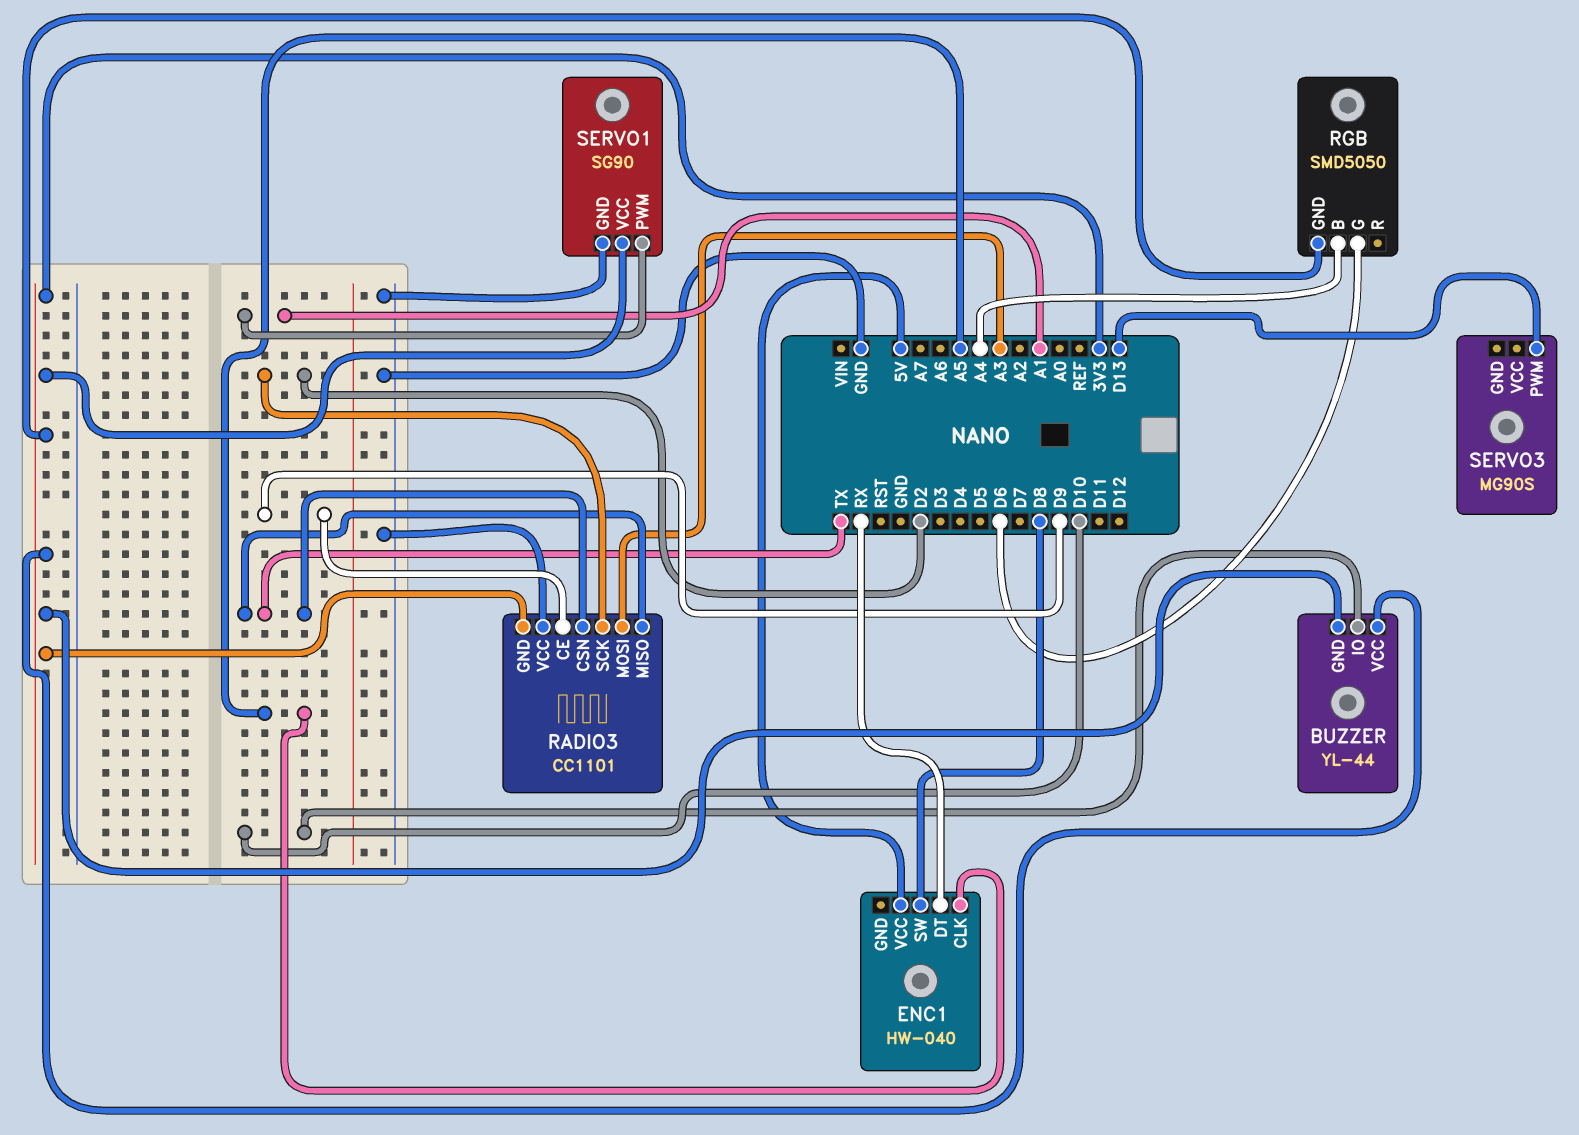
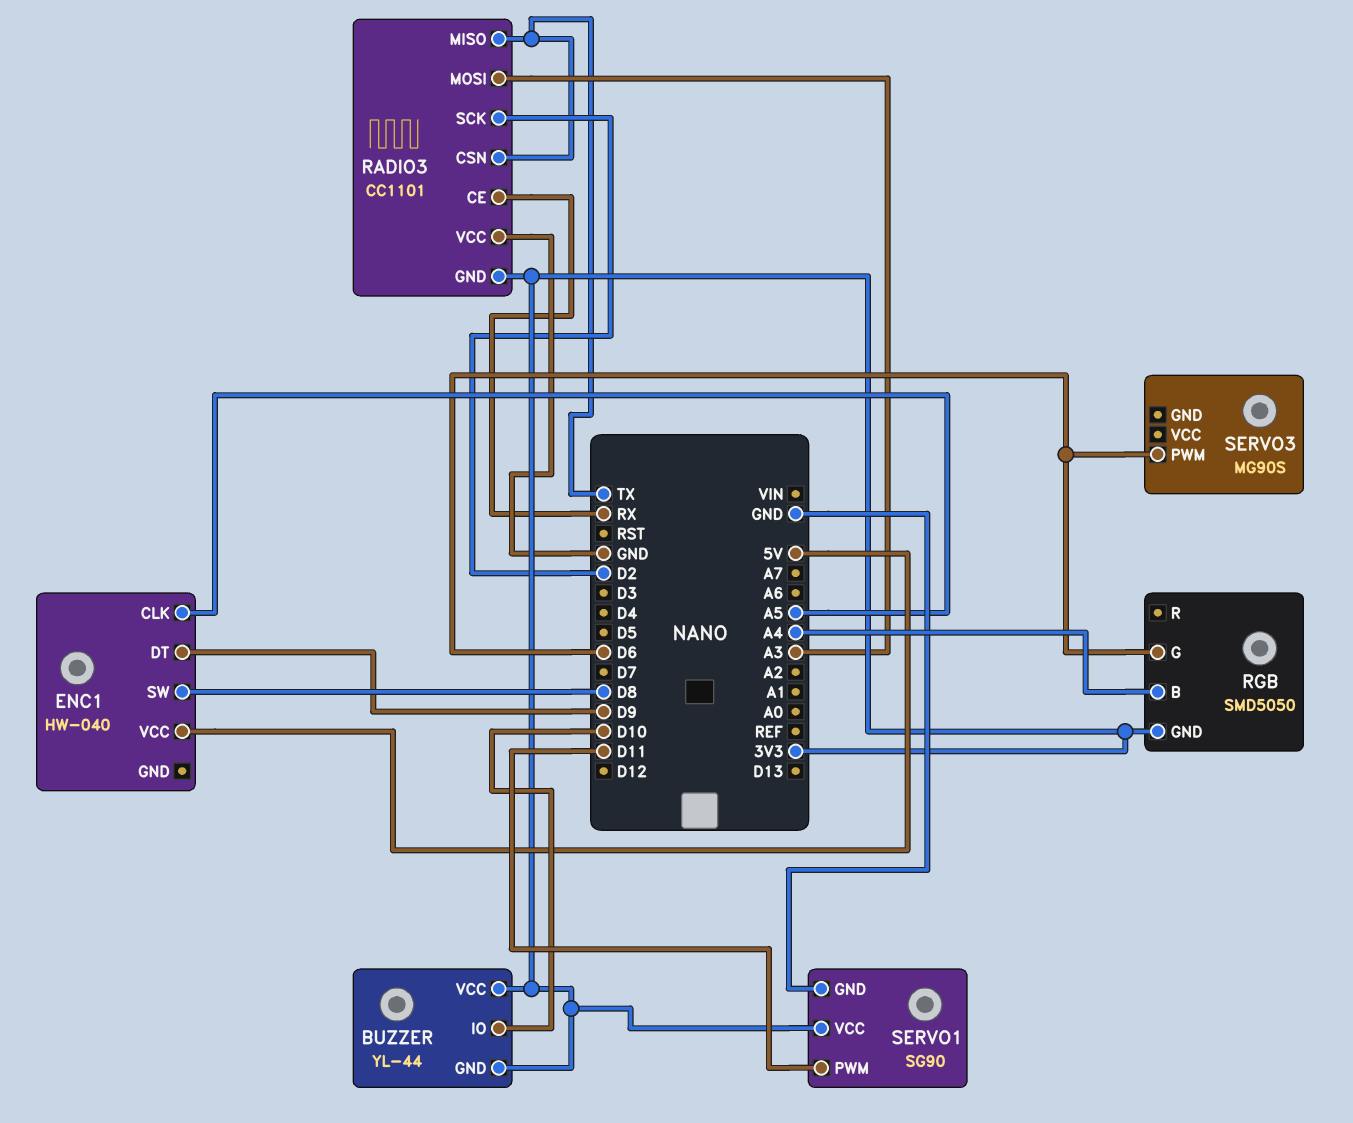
ENC1 pin DT: RX -> D9
RADIO3 pin CE: D9 -> RX
SERVO1 pin PWM: A1 -> D11
SERVO3 pin PWM: D13 -> D6

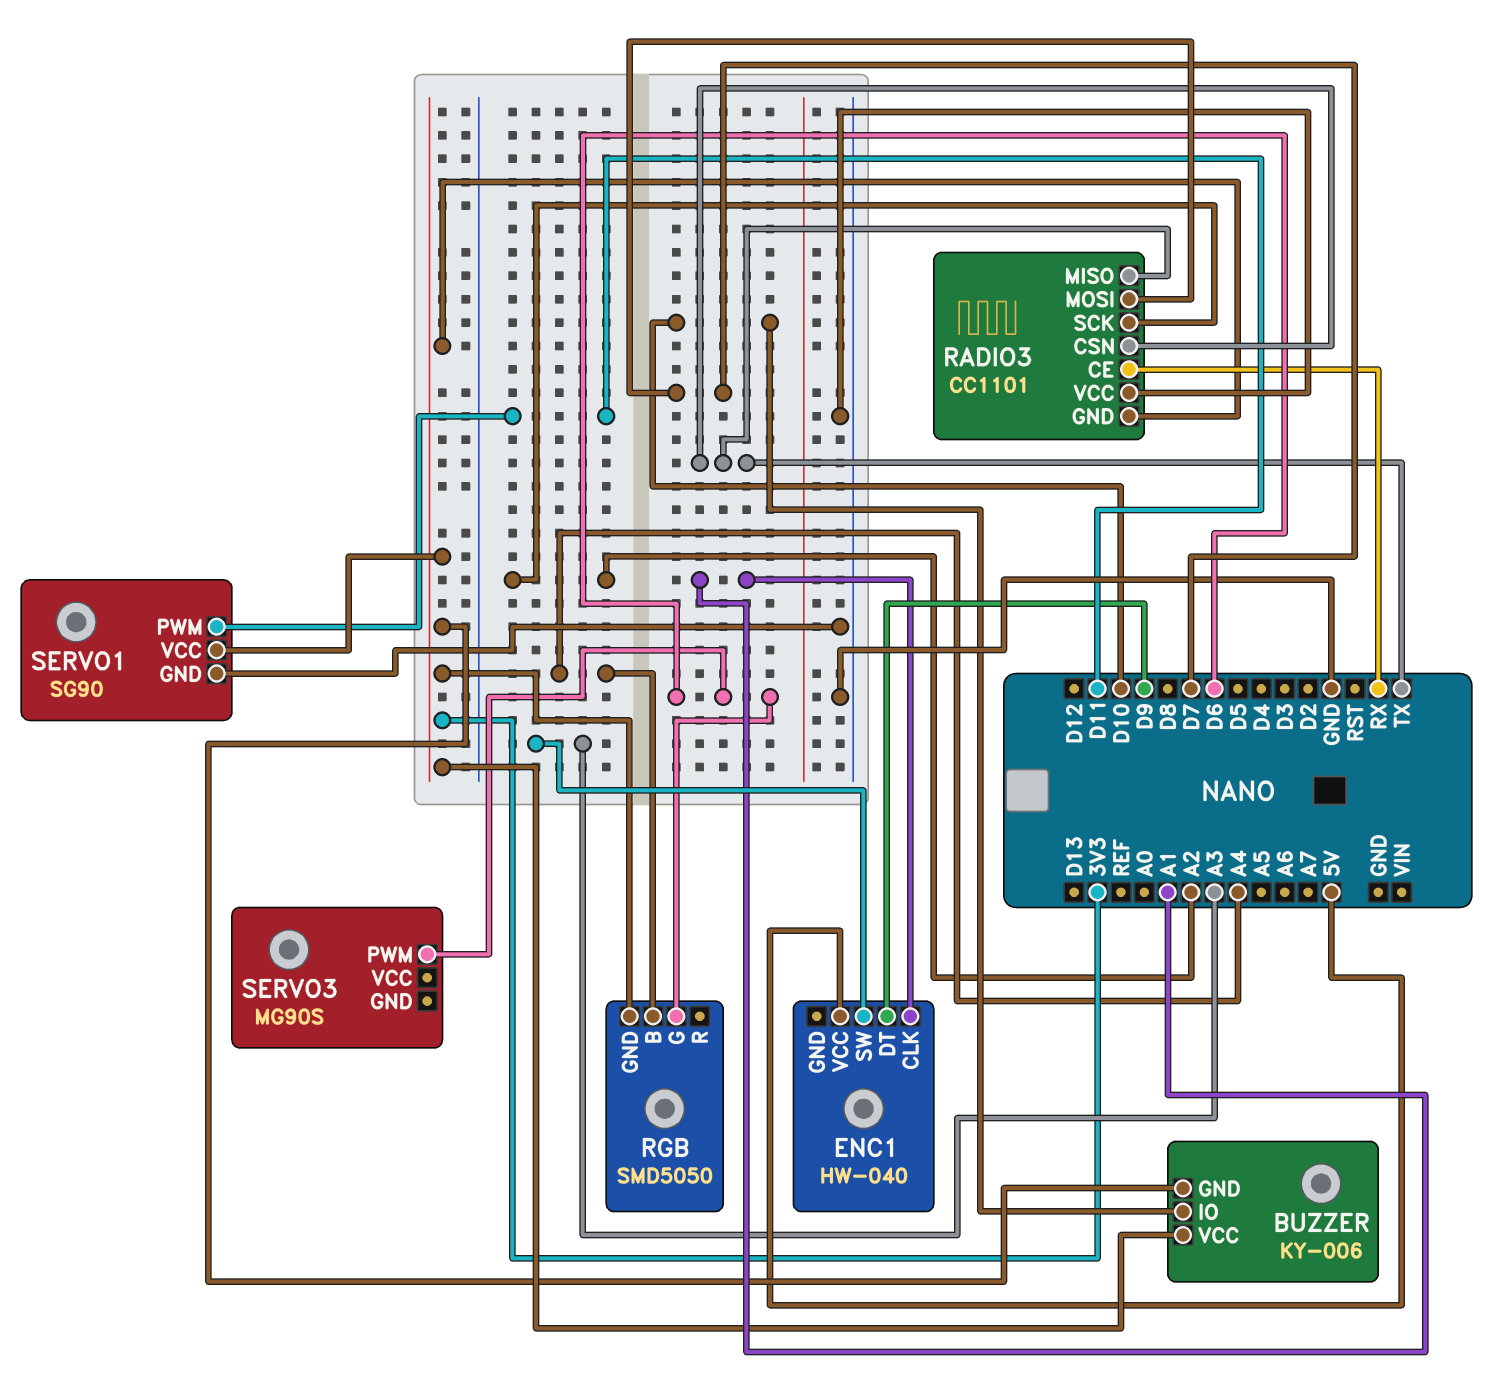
BUZZER: YL-44 -> KY-006
ENC1 pin CLK: A5 -> A1
ENC1 pin SW: D8 -> A3
RADIO3 pin MOSI: A3 -> D7
RADIO3 pin SCK: D2 -> A2

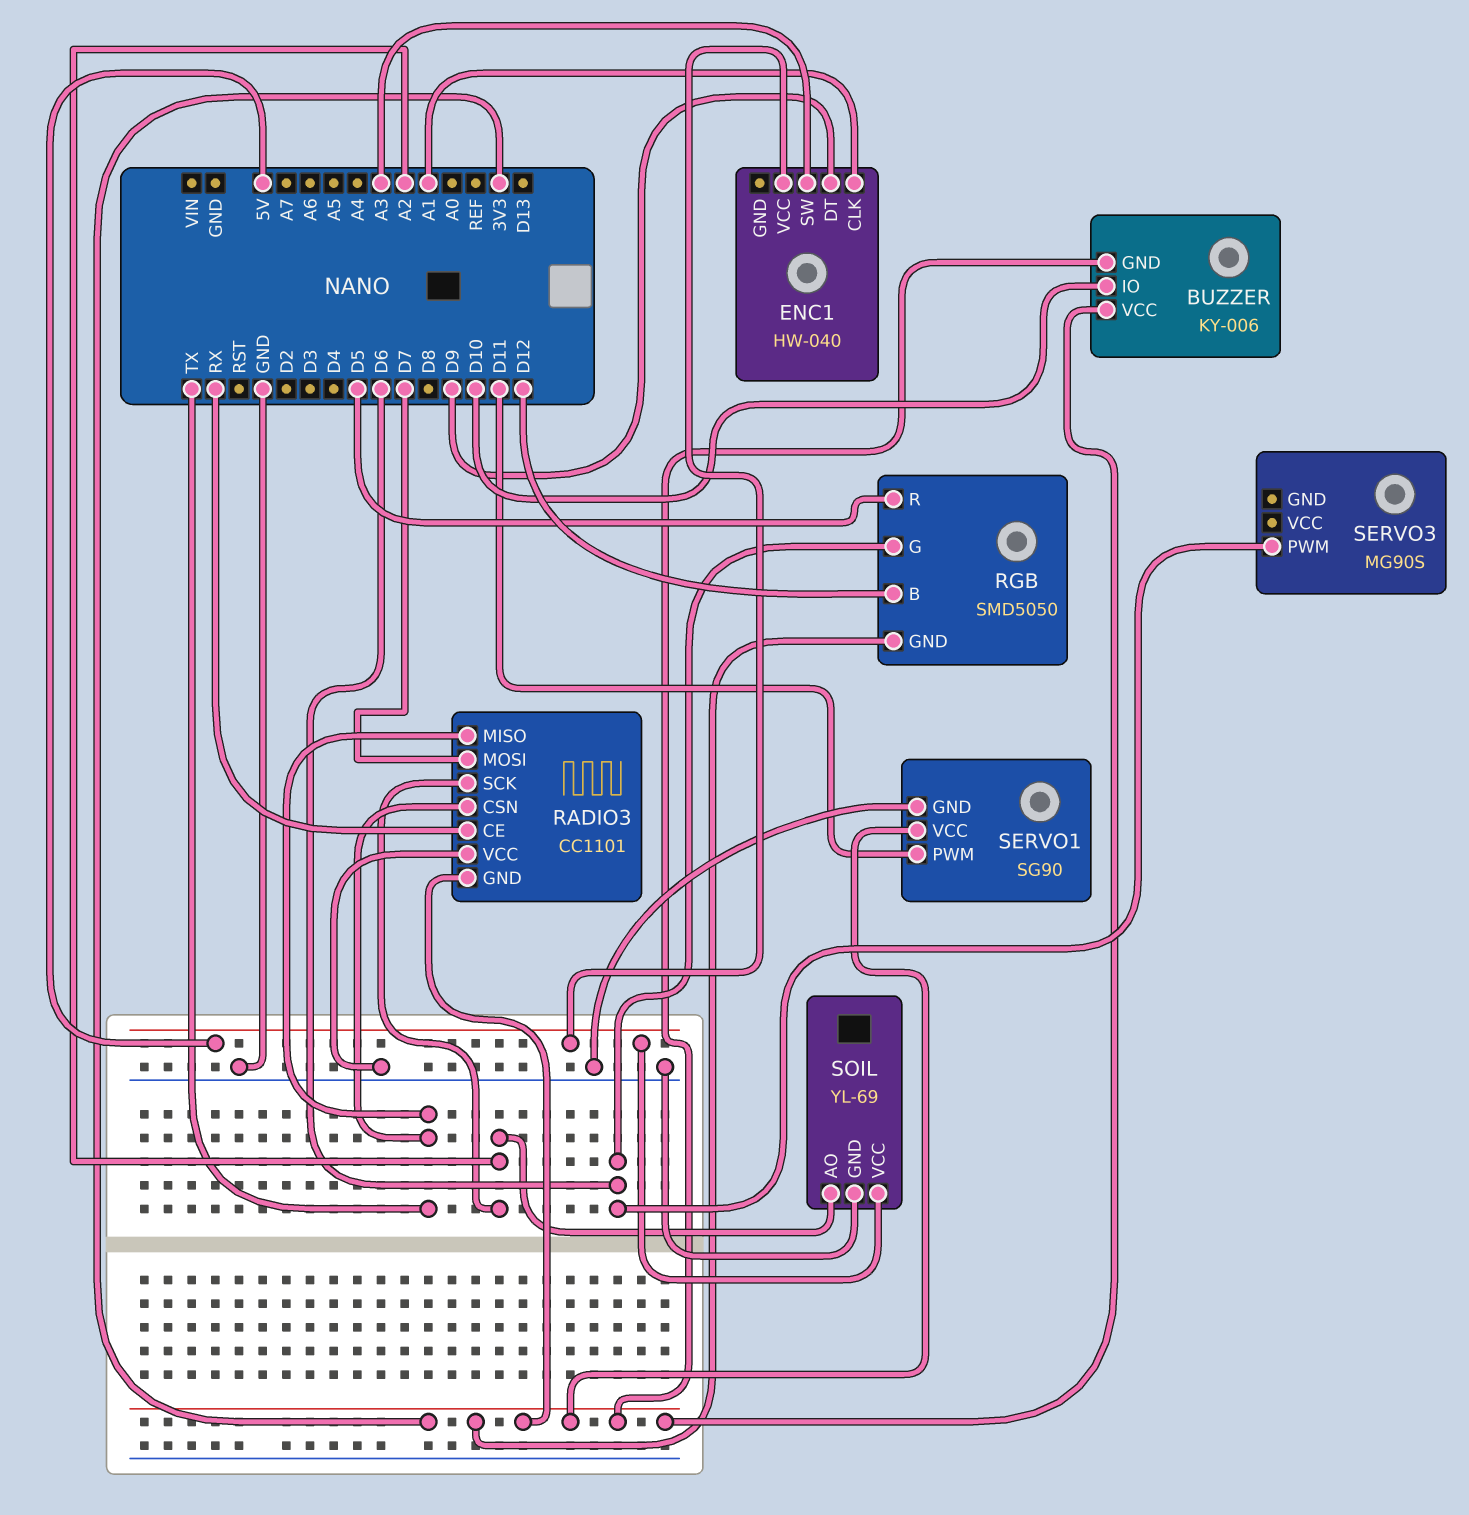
RGB pin B: A4 -> D12
RGB pin R: none -> D5
SOIL: none -> YL-69
SOIL pin AO: none -> A2
SOIL pin GND: none -> GND
SOIL pin VCC: none -> 5V

